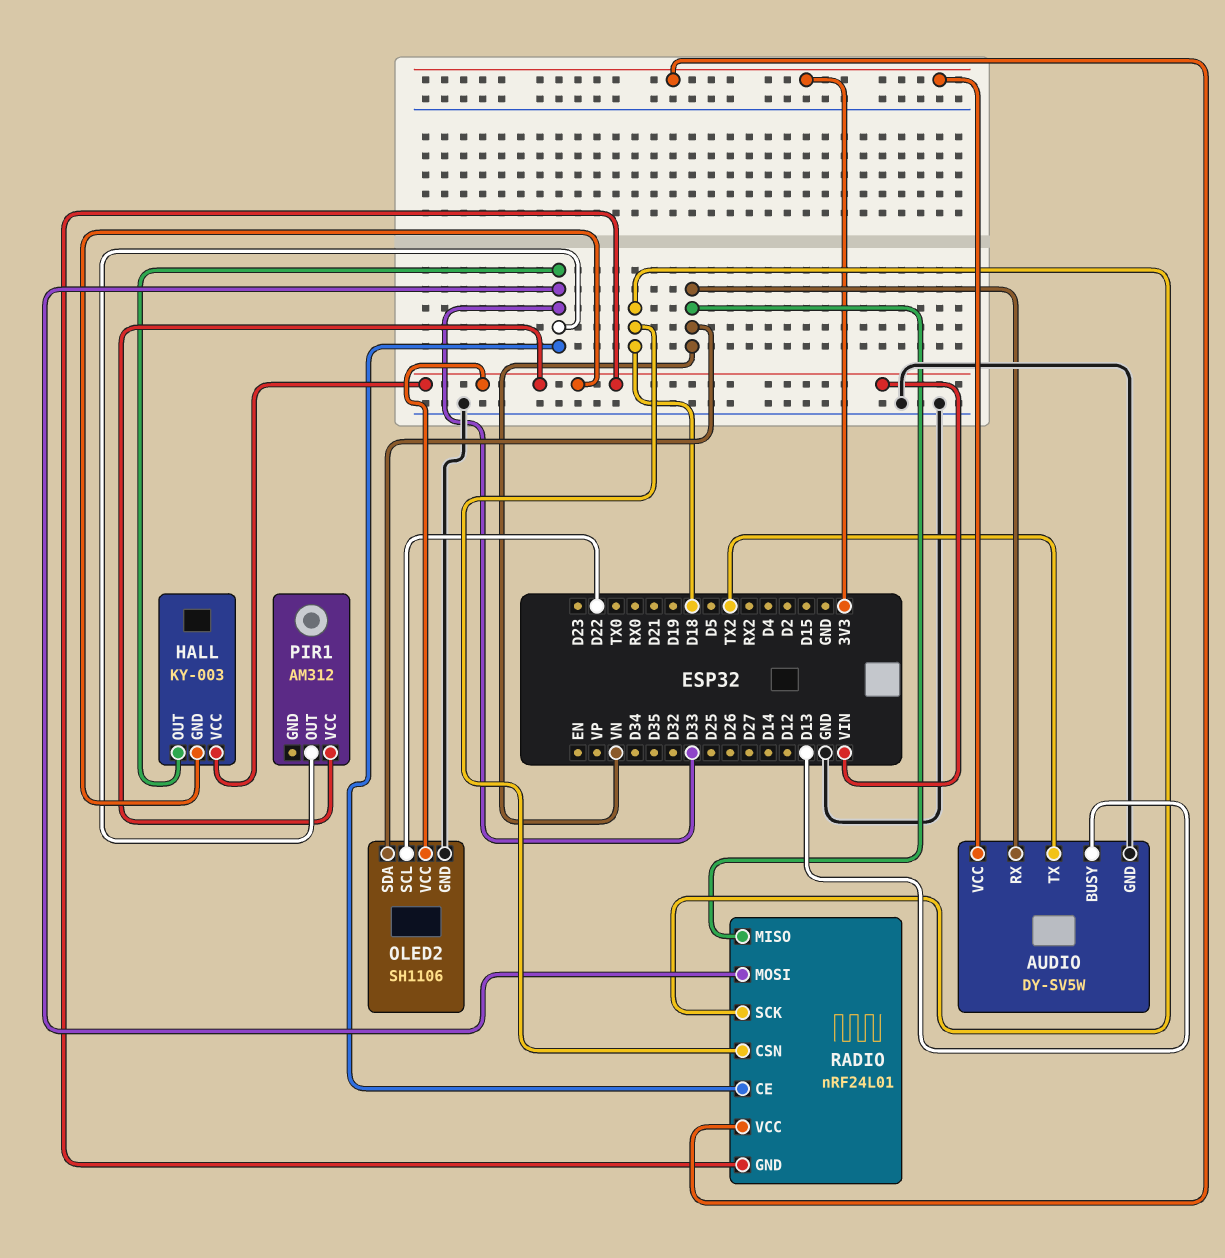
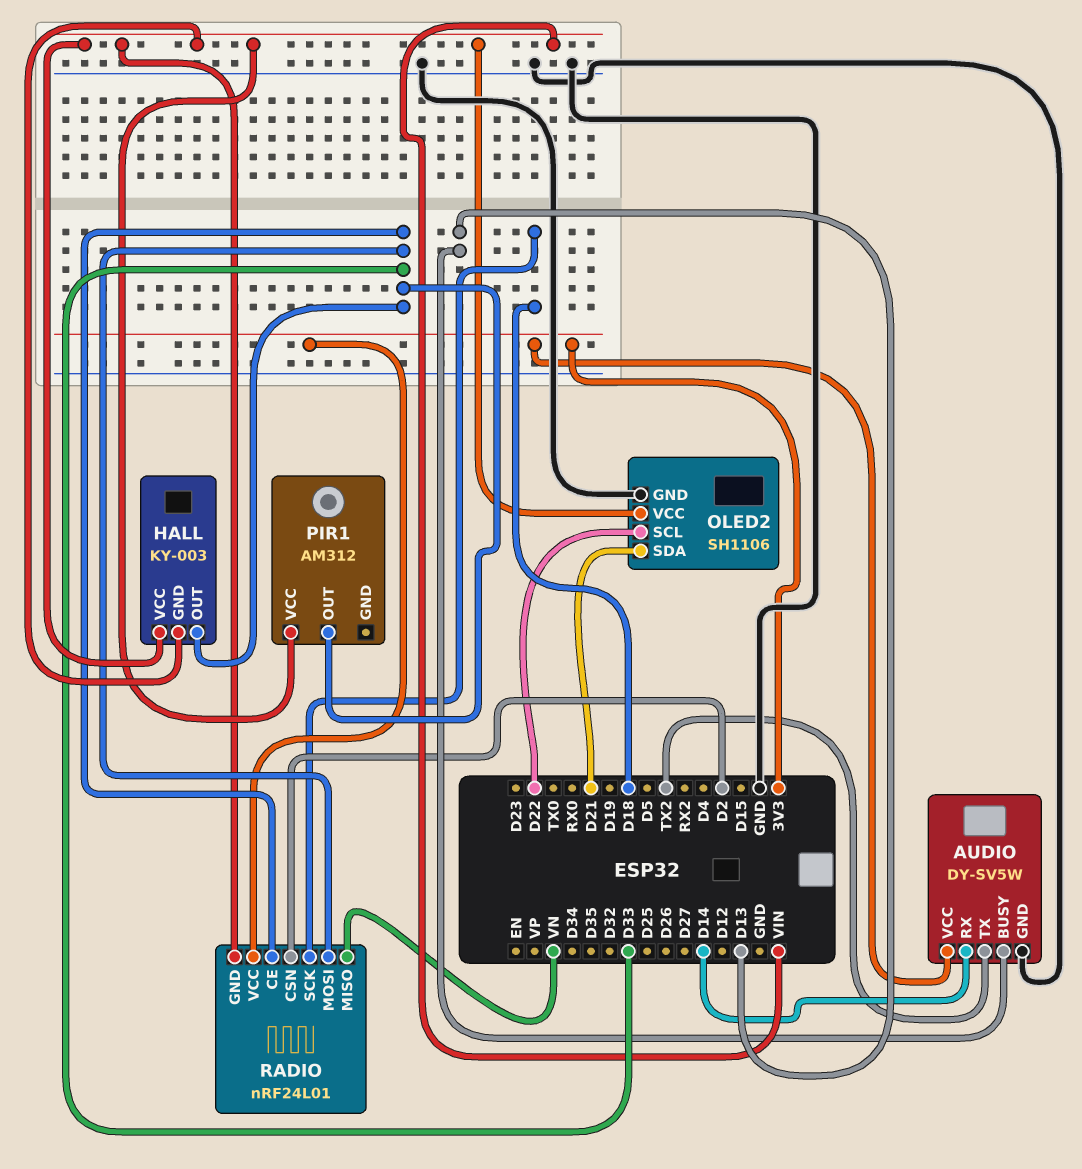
AUDIO pin RX: VN -> D14
OLED2 pin SDA: VN -> D21
RADIO pin CSN: D18 -> D2

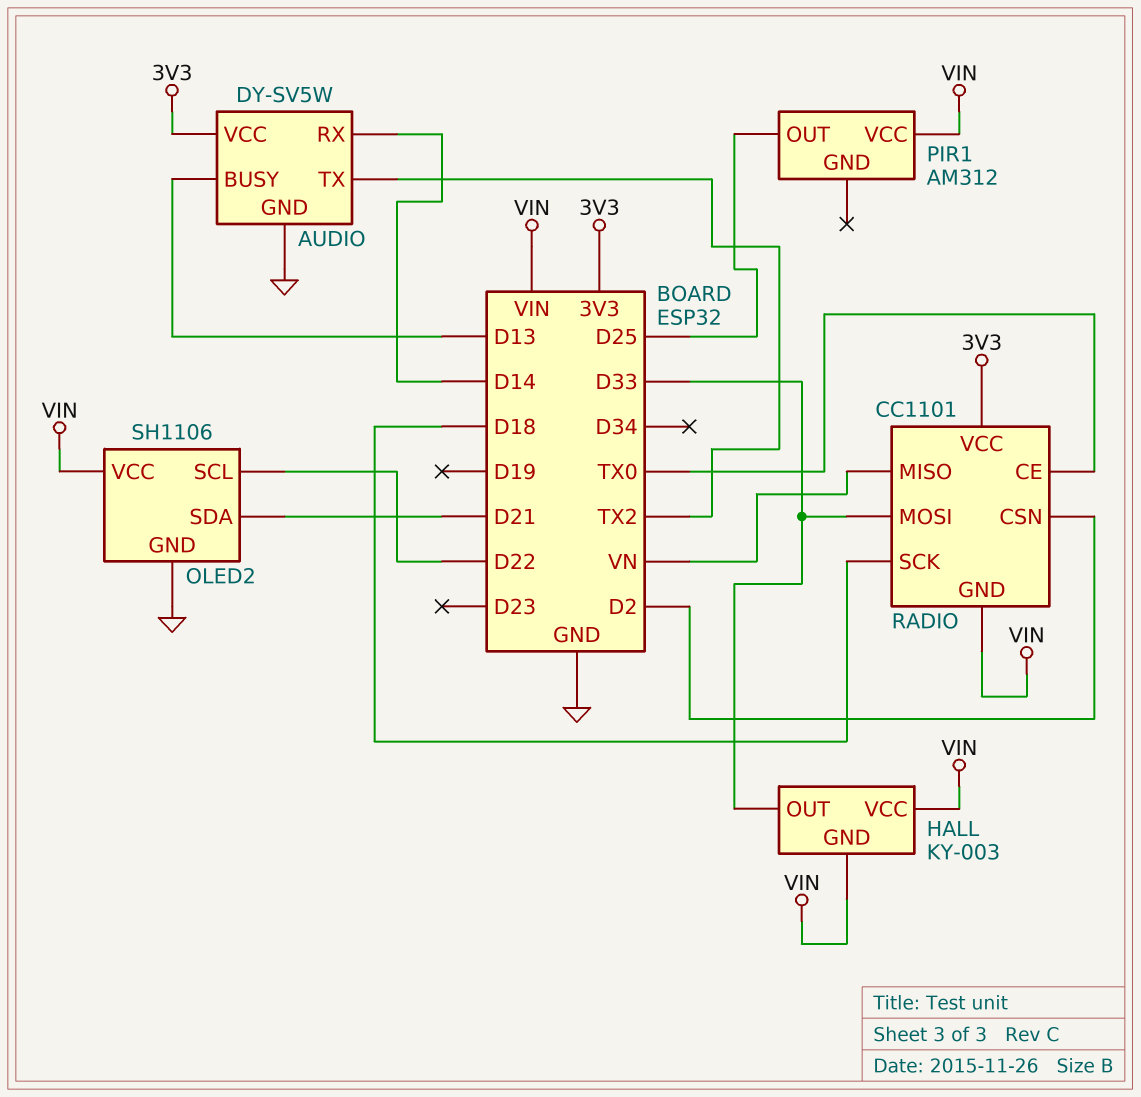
PIR1 pin OUT: D33 -> D25
RADIO: nRF24L01 -> CC1101
RADIO pin CE: D33 -> TX0

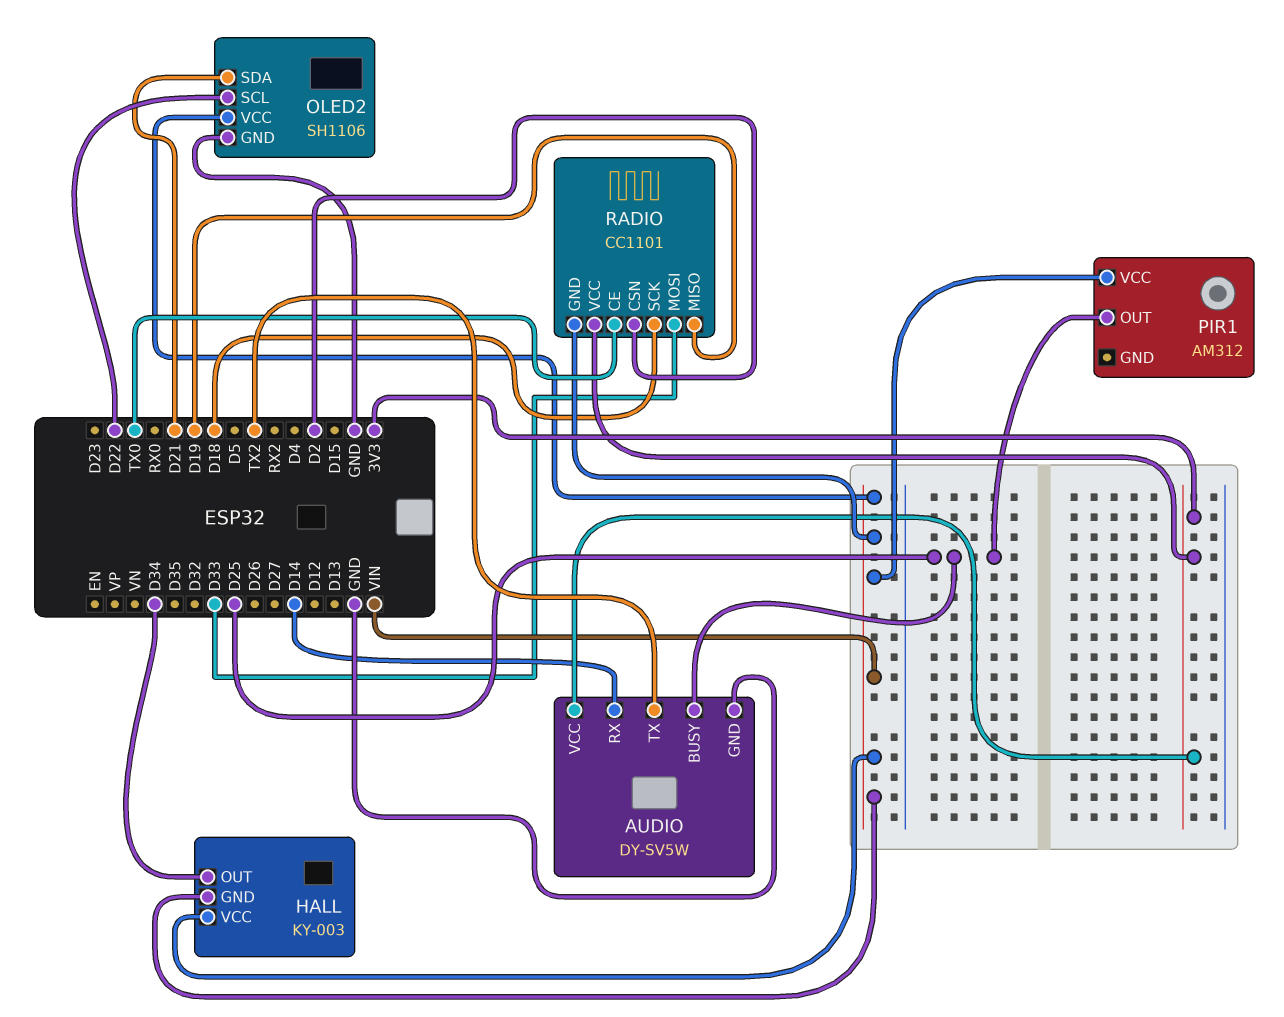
AUDIO pin BUSY: D13 -> D25
HALL pin OUT: D33 -> D34
RADIO pin MISO: VN -> D19

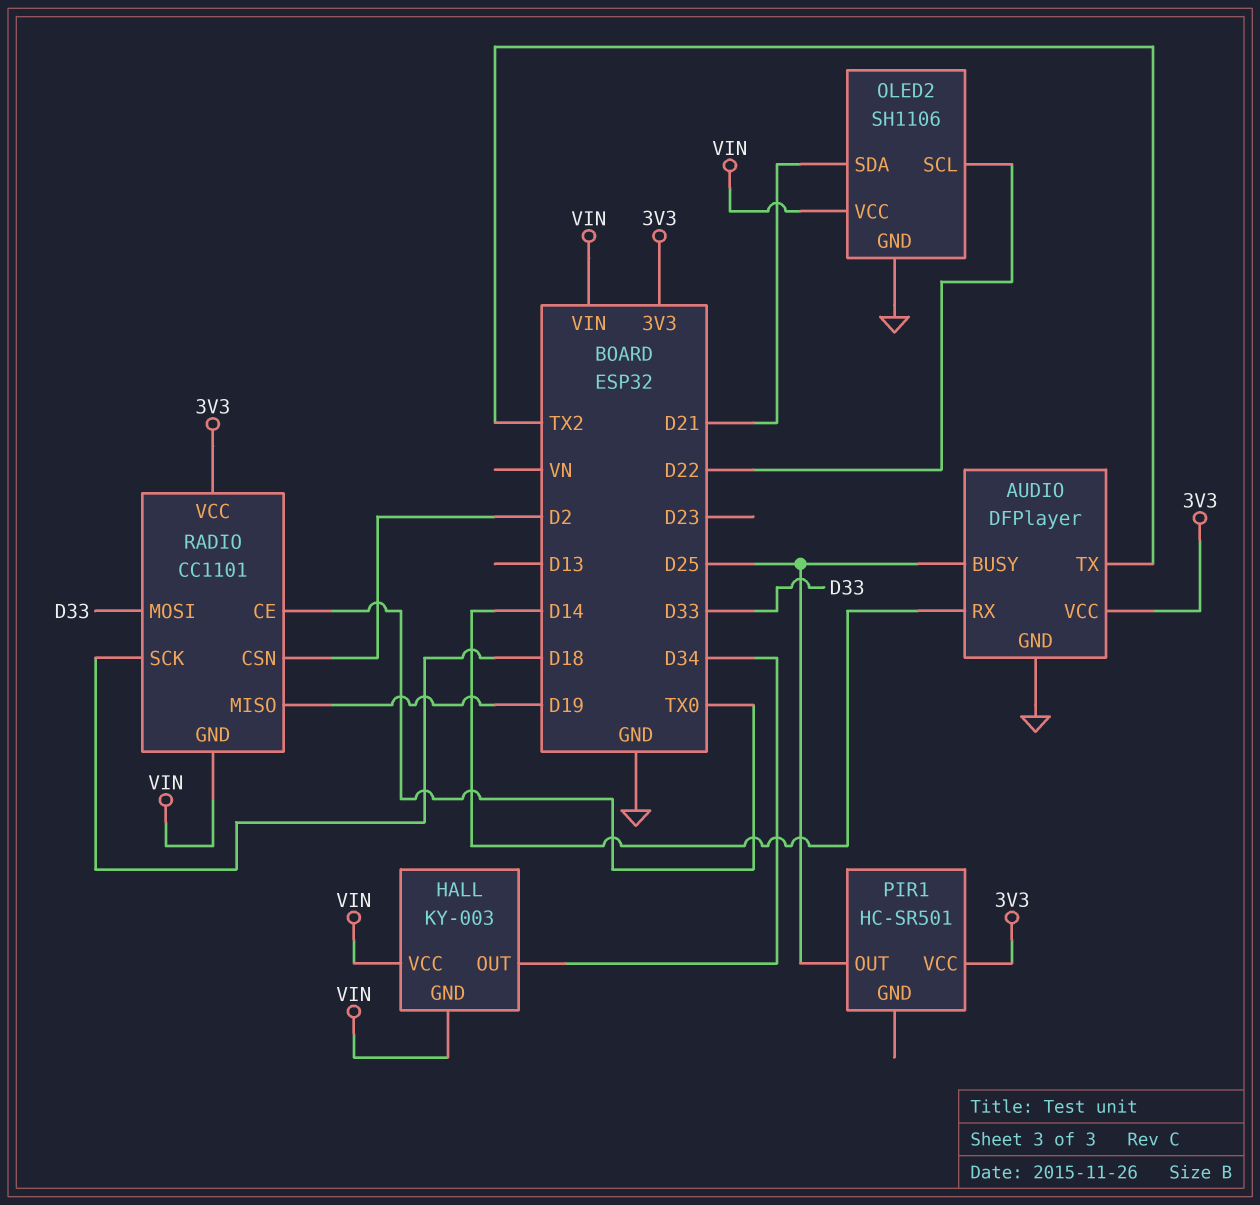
AUDIO: DY-SV5W -> DFPlayer
PIR1: AM312 -> HC-SR501
PIR1 pin VCC: VIN -> 3V3

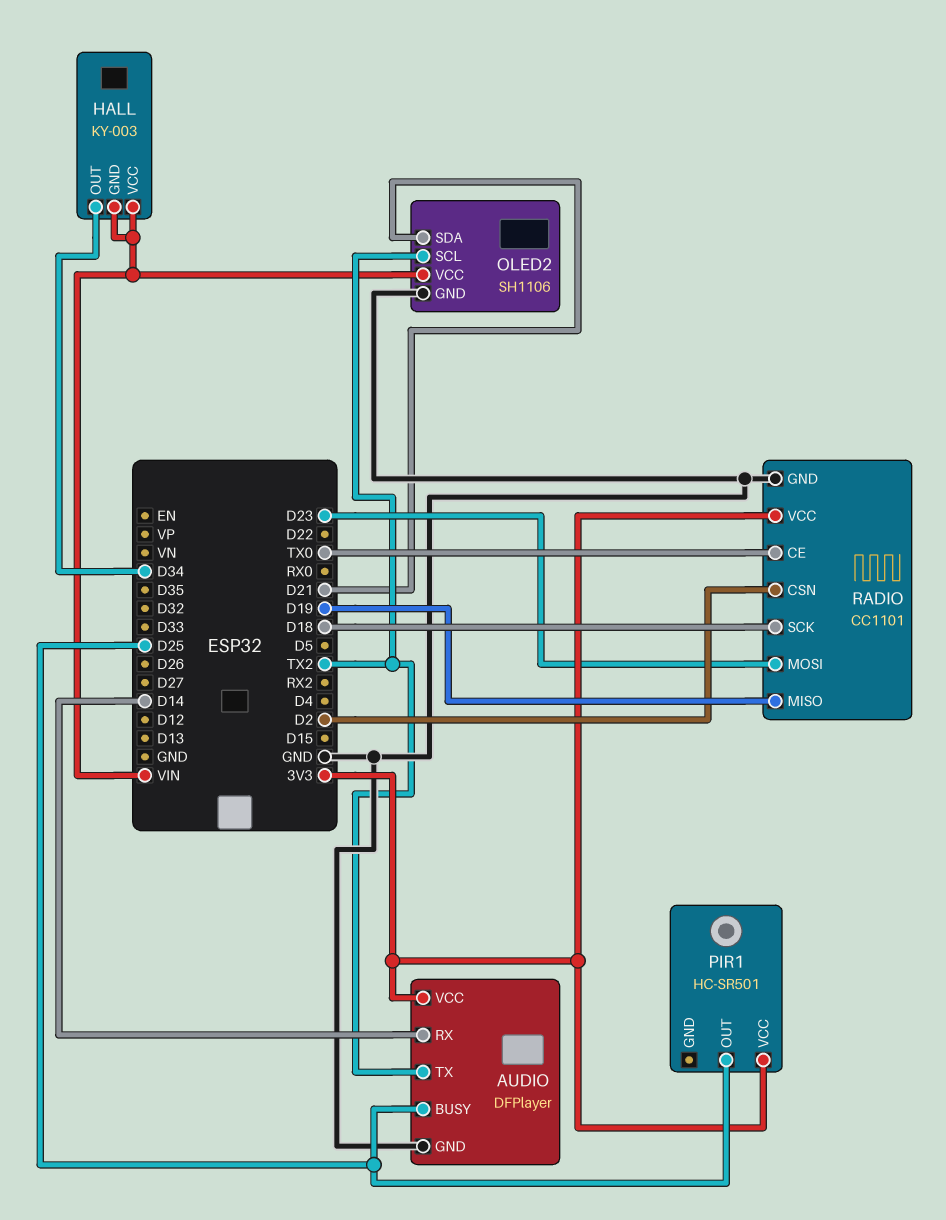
OLED2 pin SCL: D22 -> TX2
RADIO pin GND: VIN -> GND
RADIO pin MOSI: D33 -> D23

